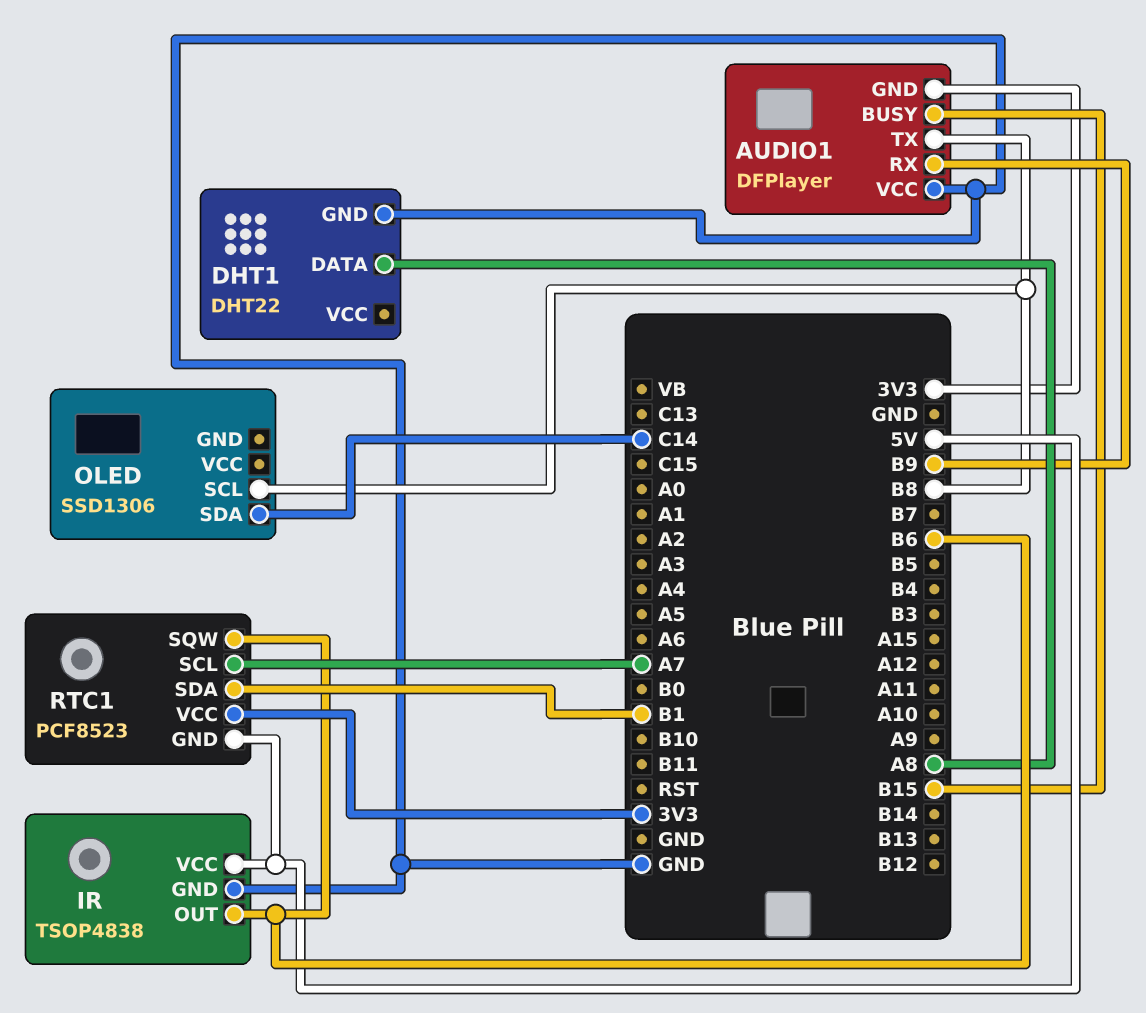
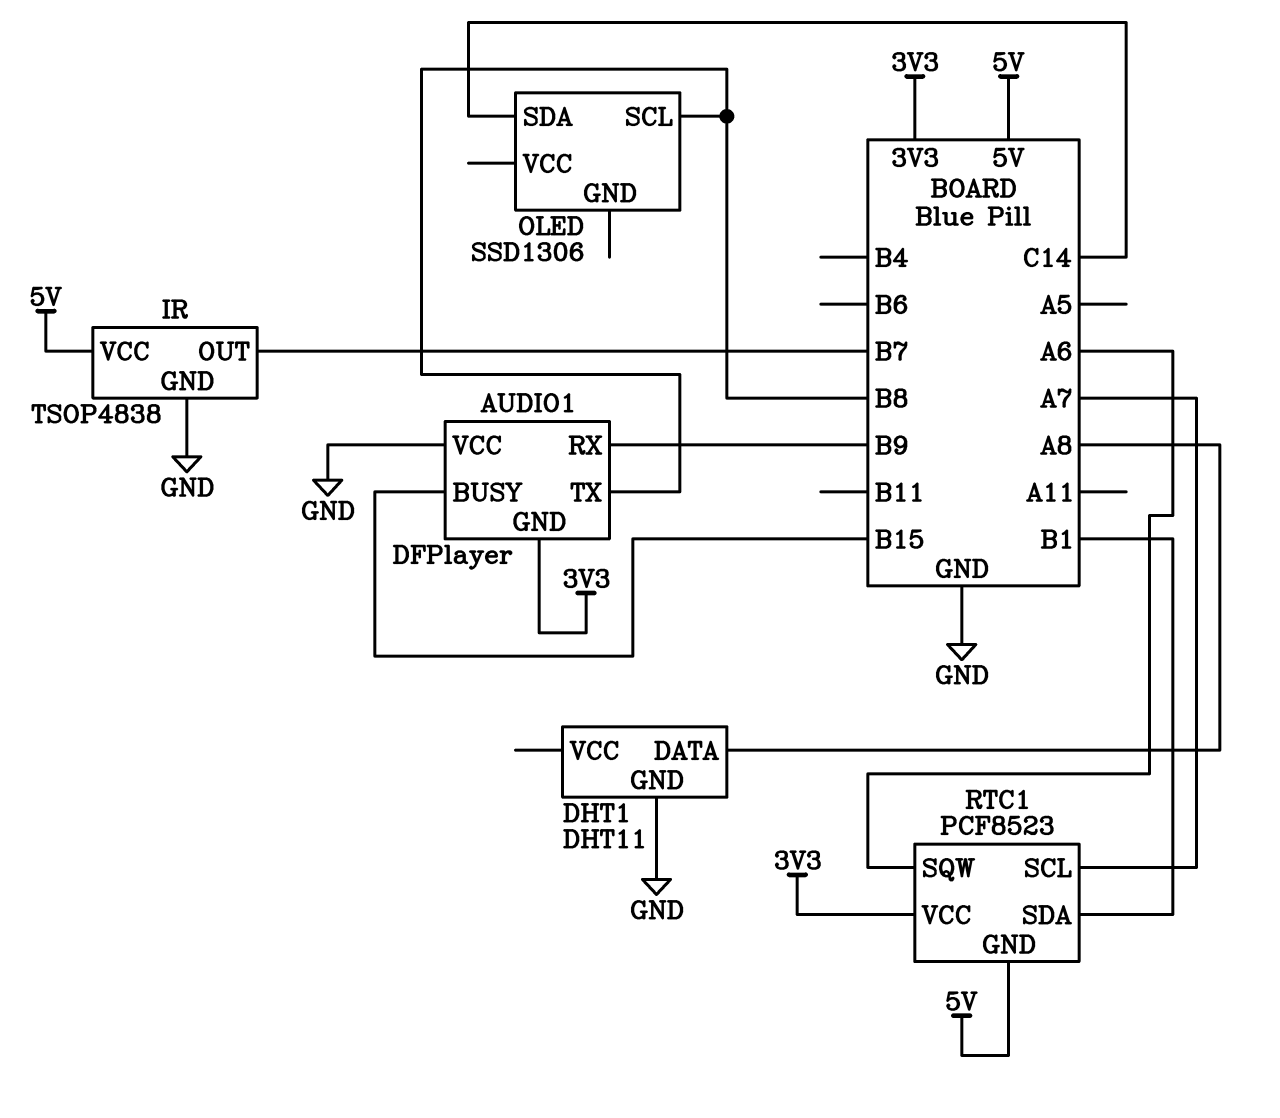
DHT1: DHT22 -> DHT11
IR pin OUT: B6 -> B7
RTC1 pin SQW: B6 -> A6

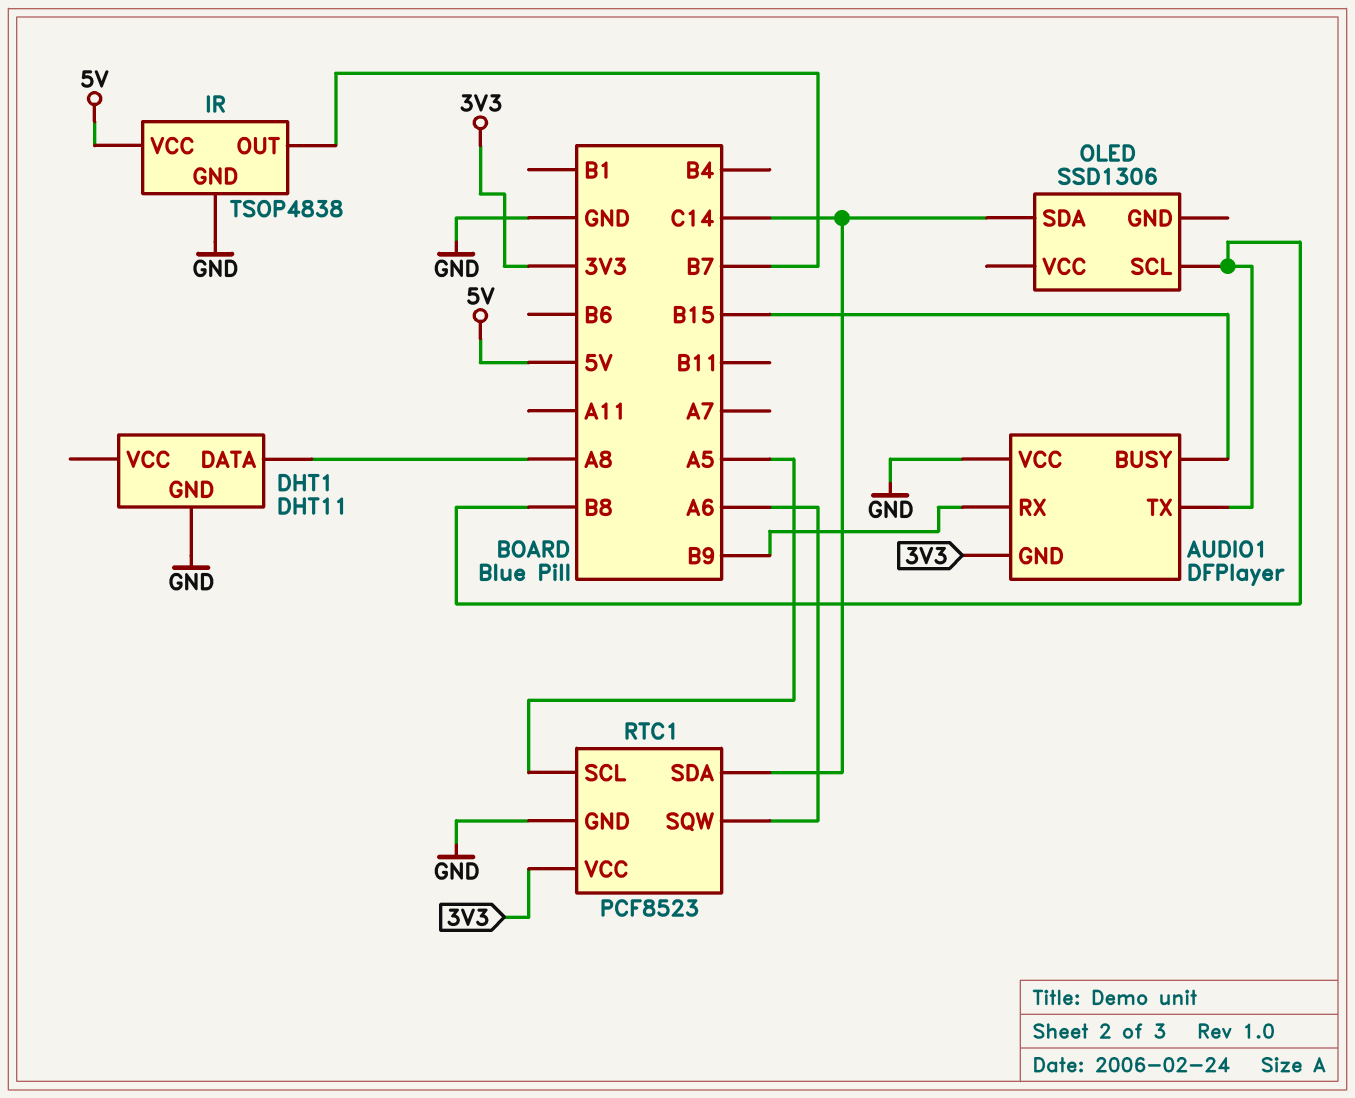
RTC1 pin GND: 5V -> GND
RTC1 pin SCL: A7 -> A5
RTC1 pin SDA: B1 -> C14

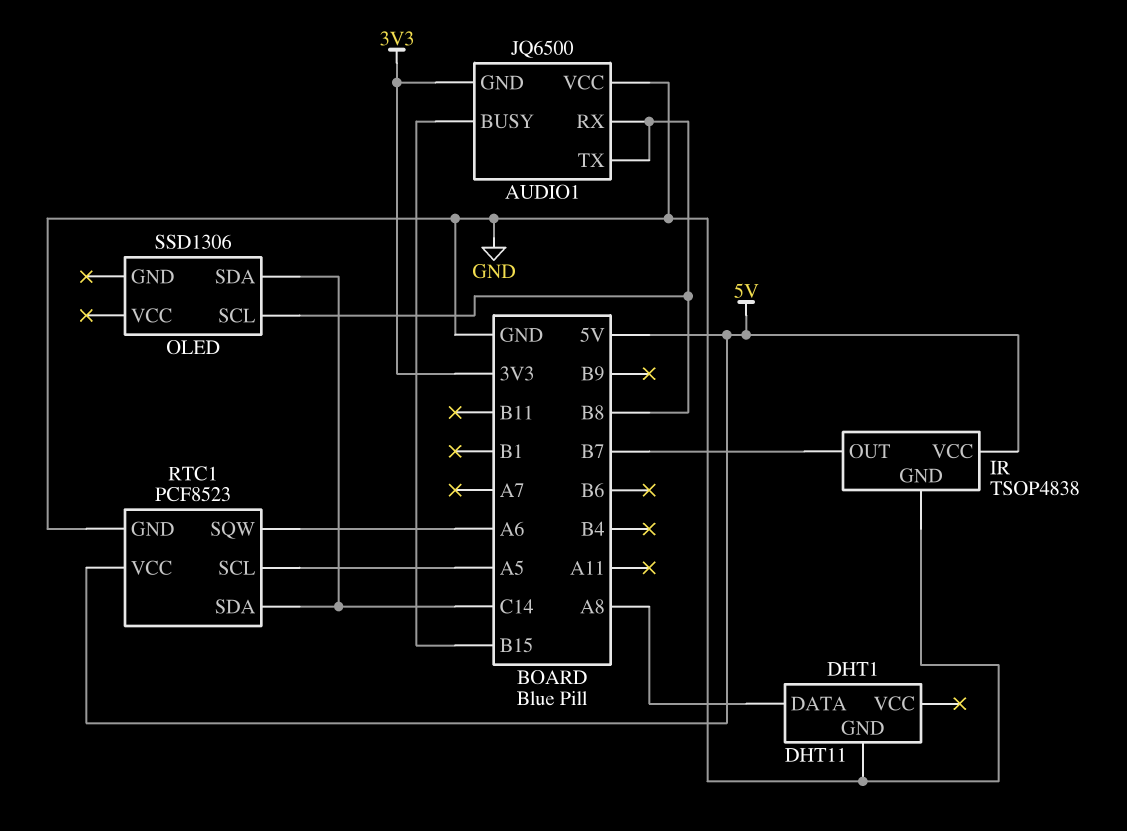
AUDIO1: DFPlayer -> JQ6500
AUDIO1 pin RX: B9 -> B8
RTC1 pin VCC: 3V3 -> 5V

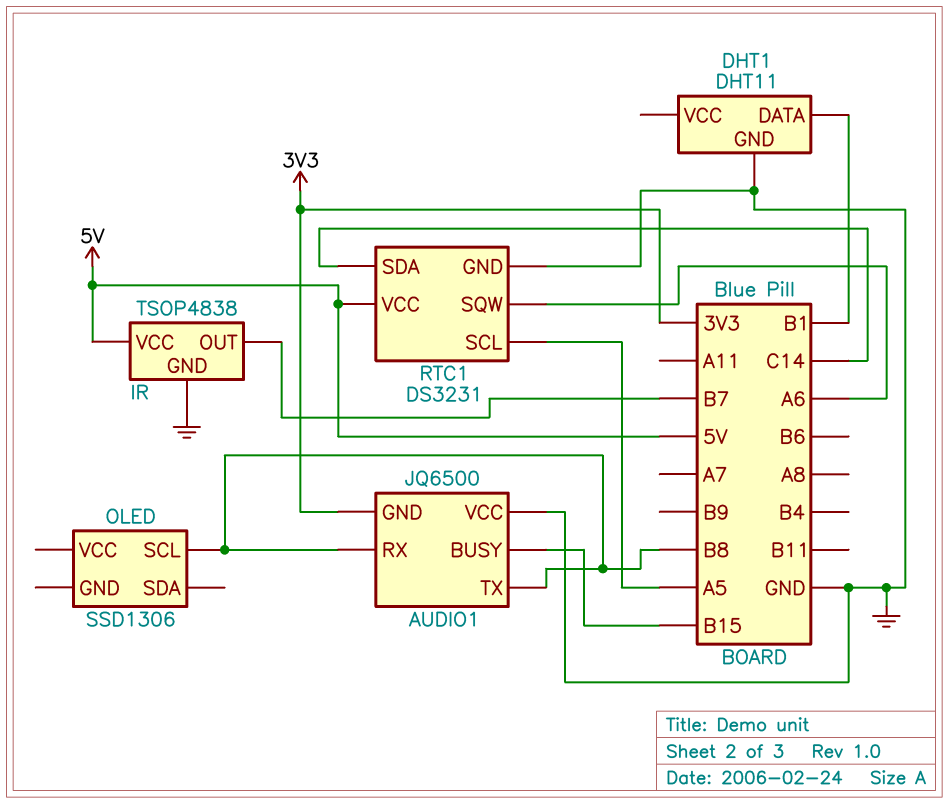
DHT1 pin DATA: A8 -> B1
OLED pin SDA: C14 -> none
RTC1: PCF8523 -> DS3231

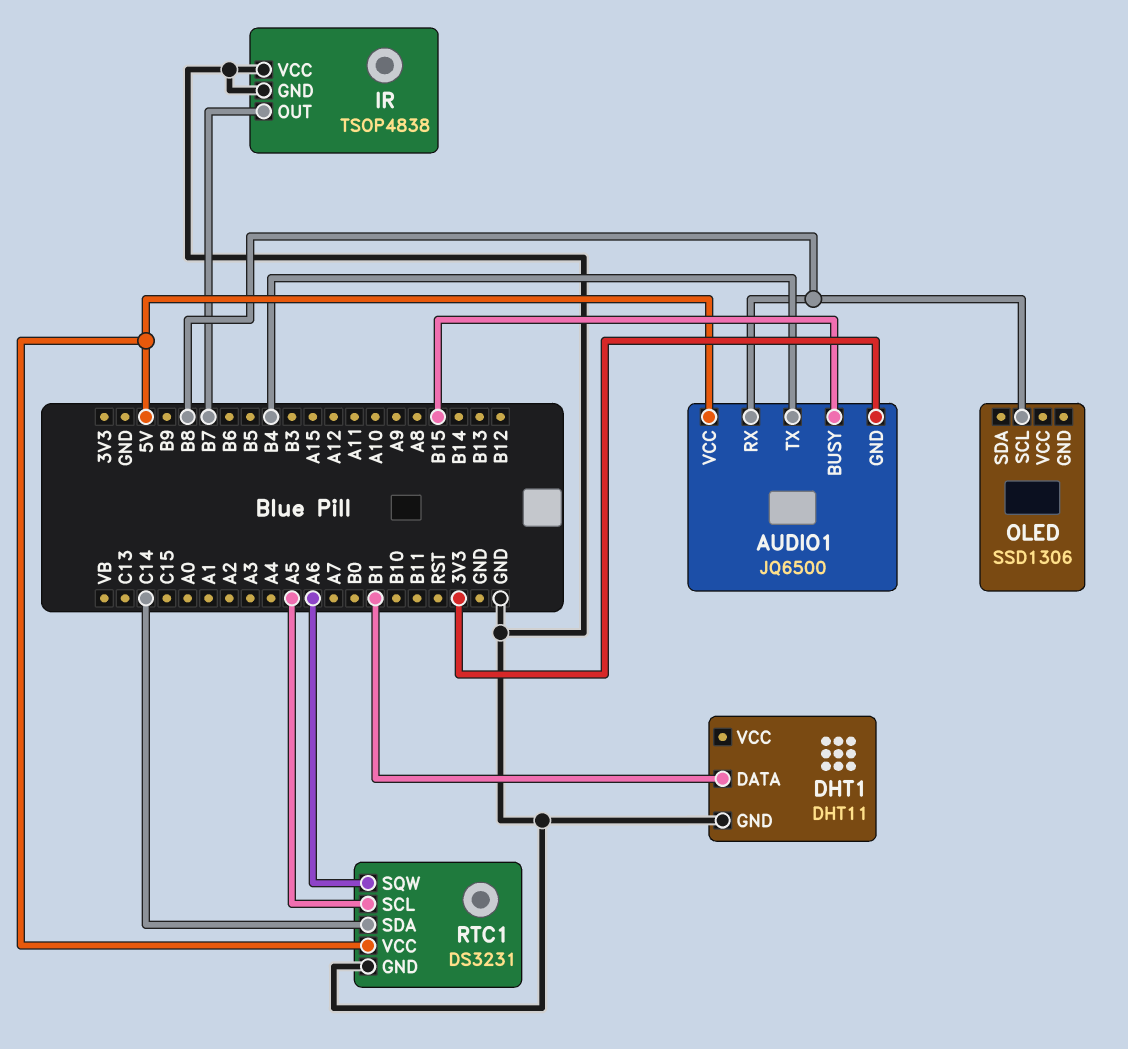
AUDIO1 pin TX: B8 -> B4
AUDIO1 pin VCC: GND -> 5V
IR pin VCC: 5V -> GND

